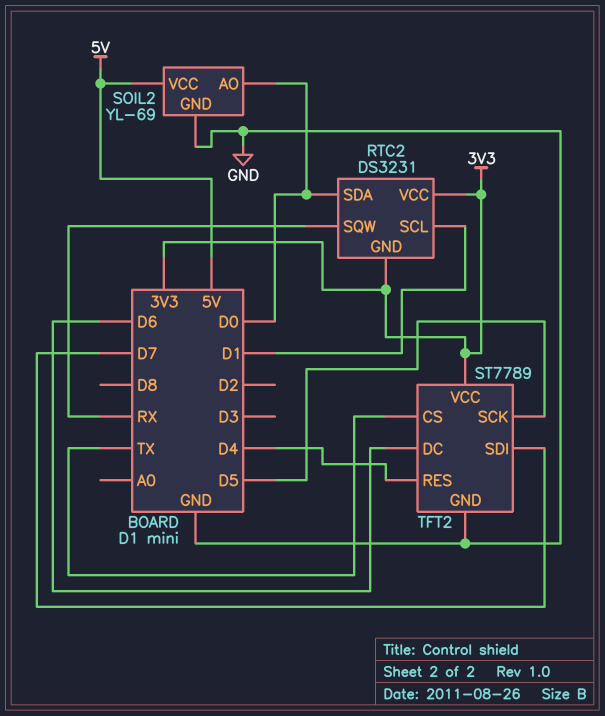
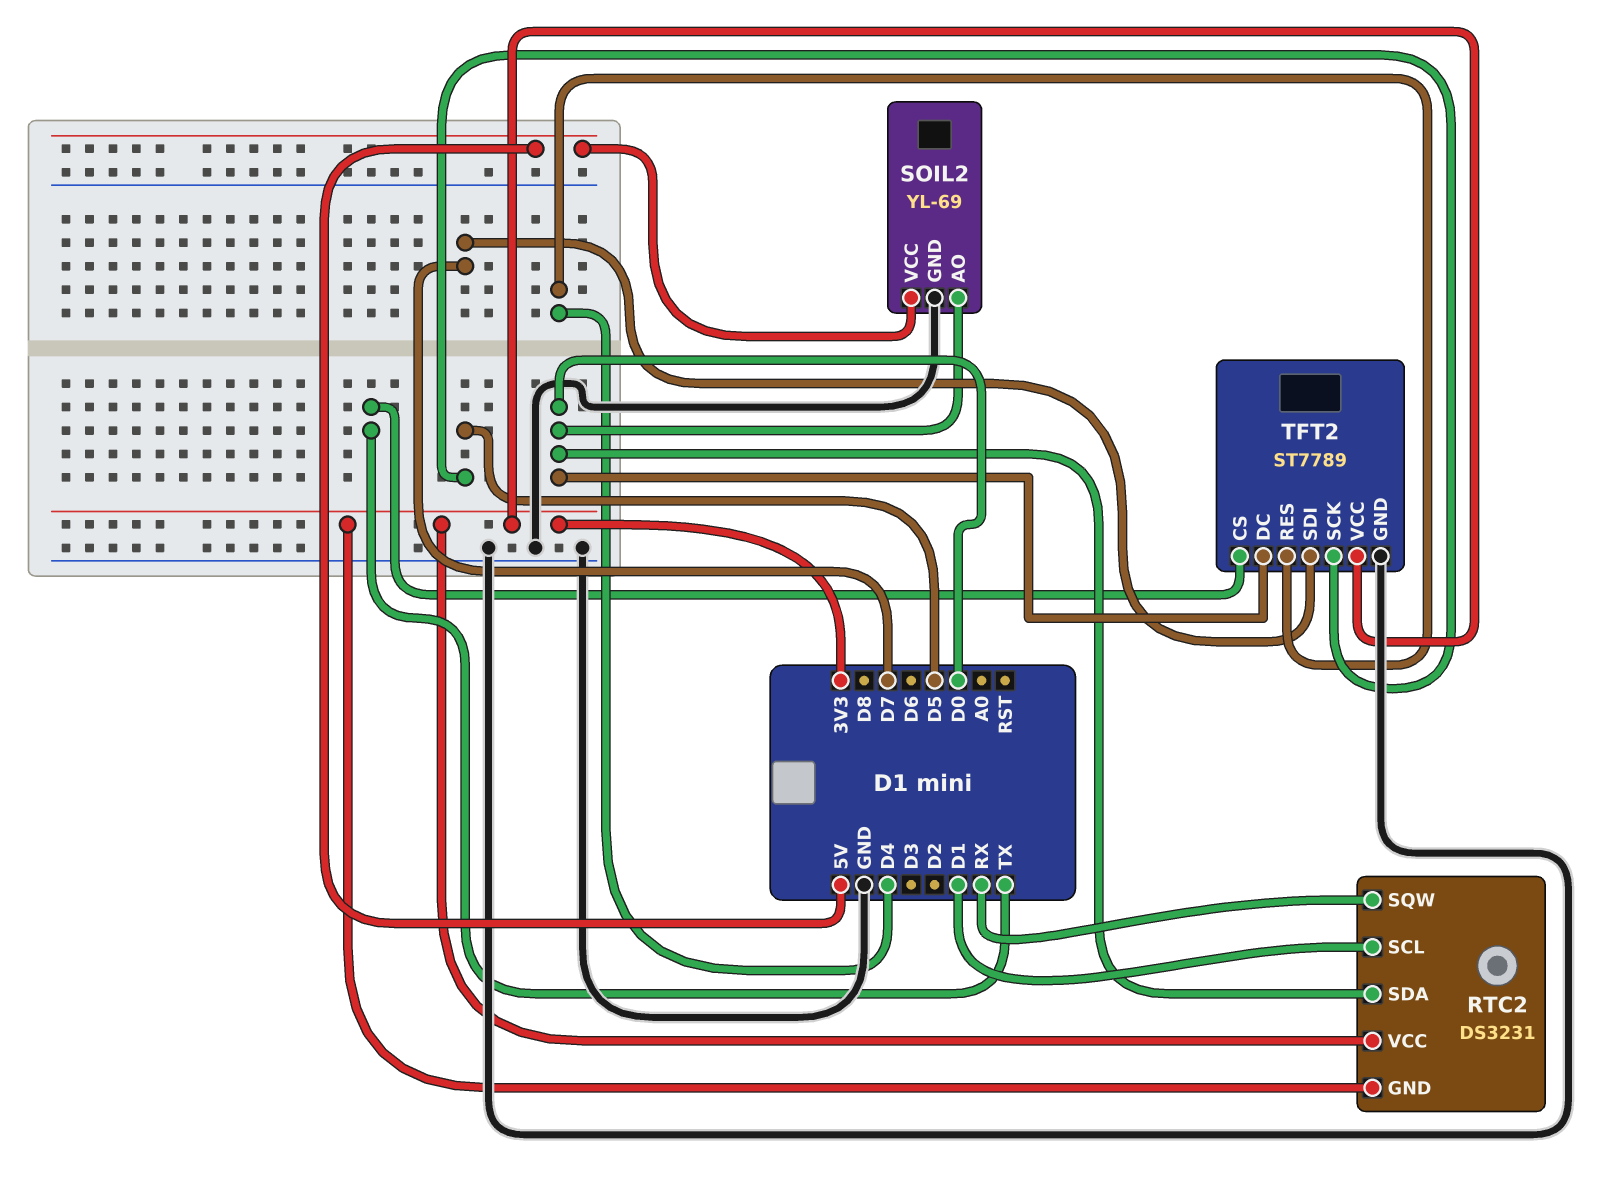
TFT2 pin DC: D6 -> D0

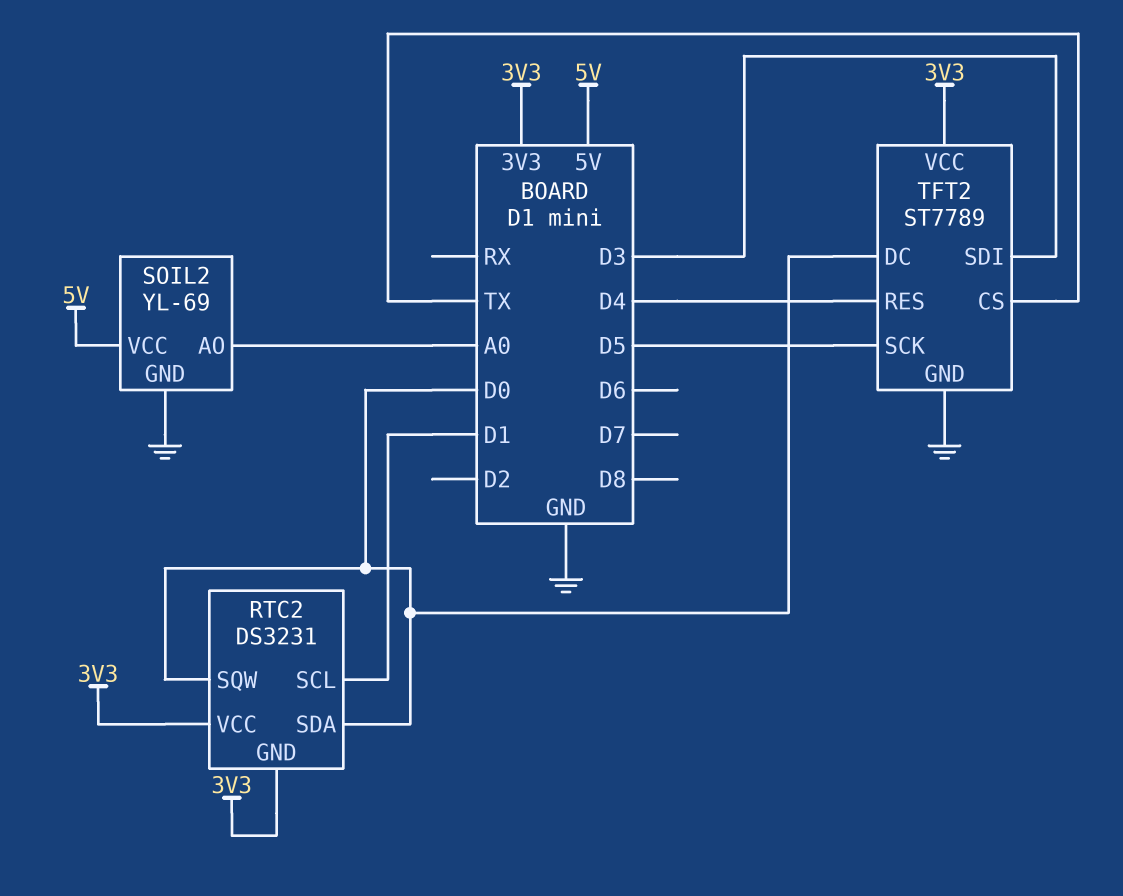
RTC2 pin SQW: RX -> D0
SOIL2 pin AO: D0 -> A0
TFT2 pin SDI: D7 -> D3

